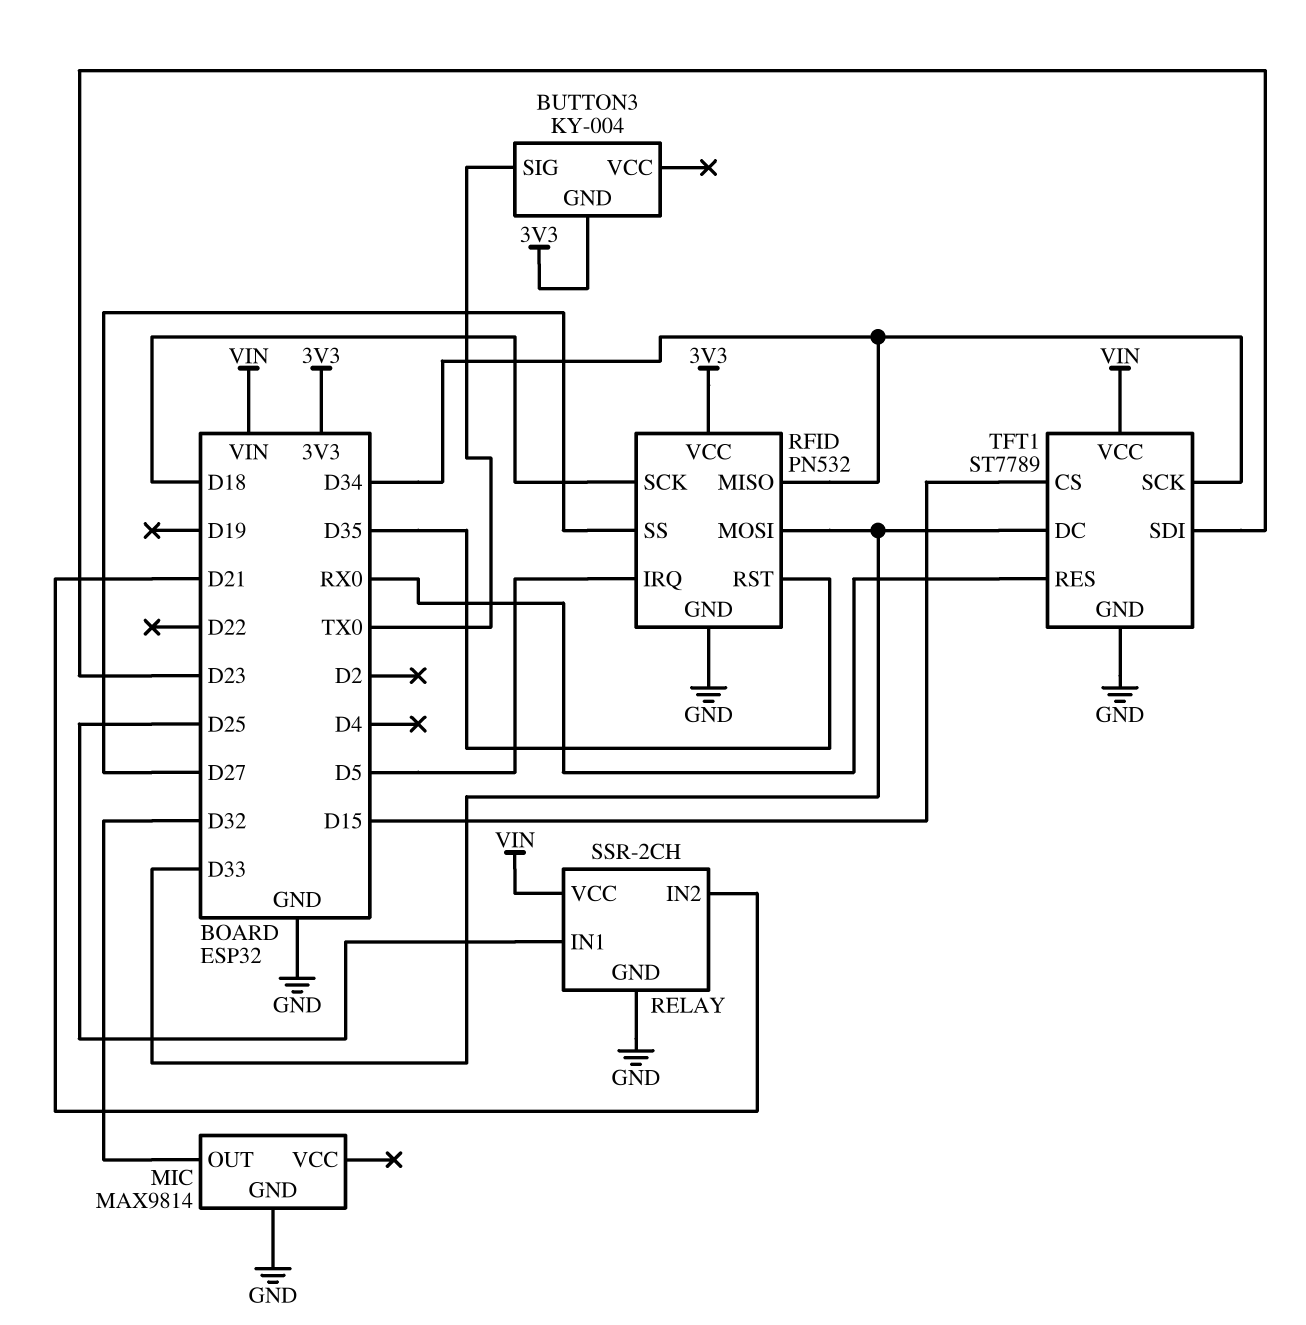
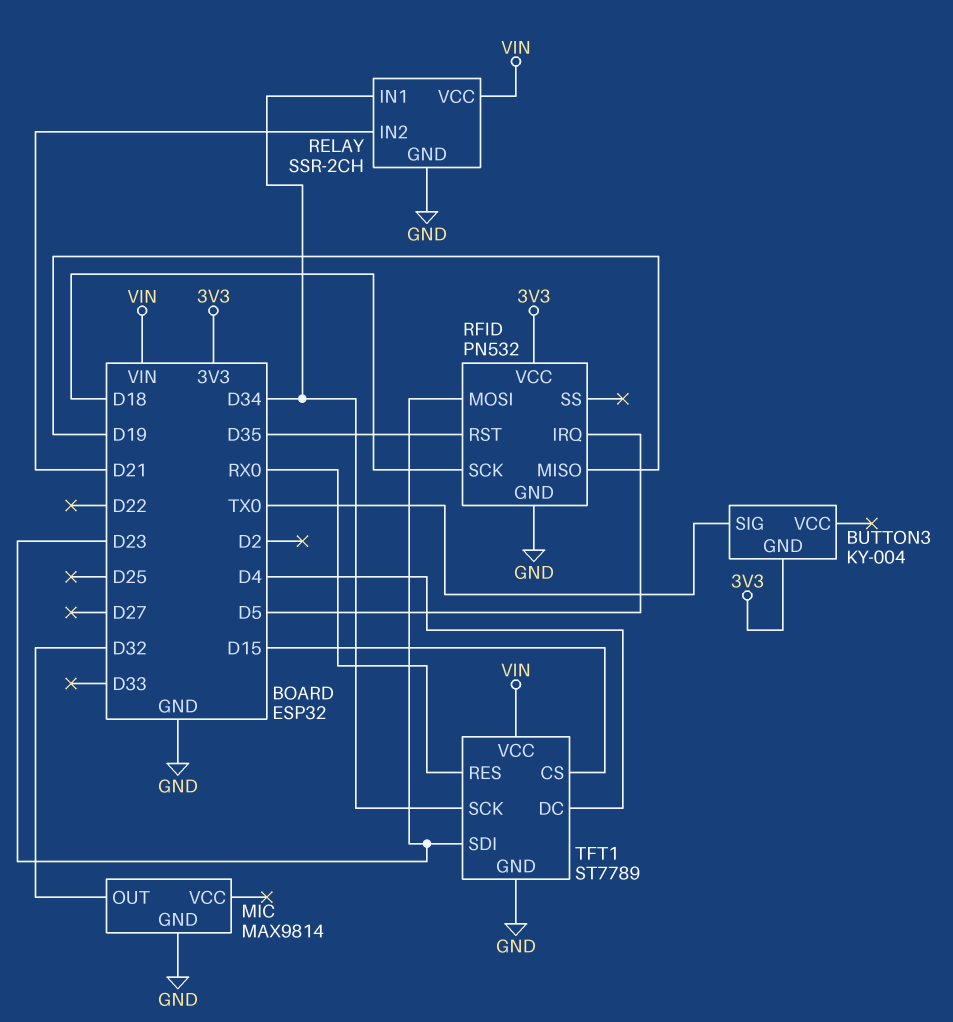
RELAY pin IN1: D25 -> D34
RFID pin MISO: D34 -> D19
RFID pin MOSI: D33 -> D23
RFID pin SS: D27 -> none
TFT1 pin DC: D33 -> D4

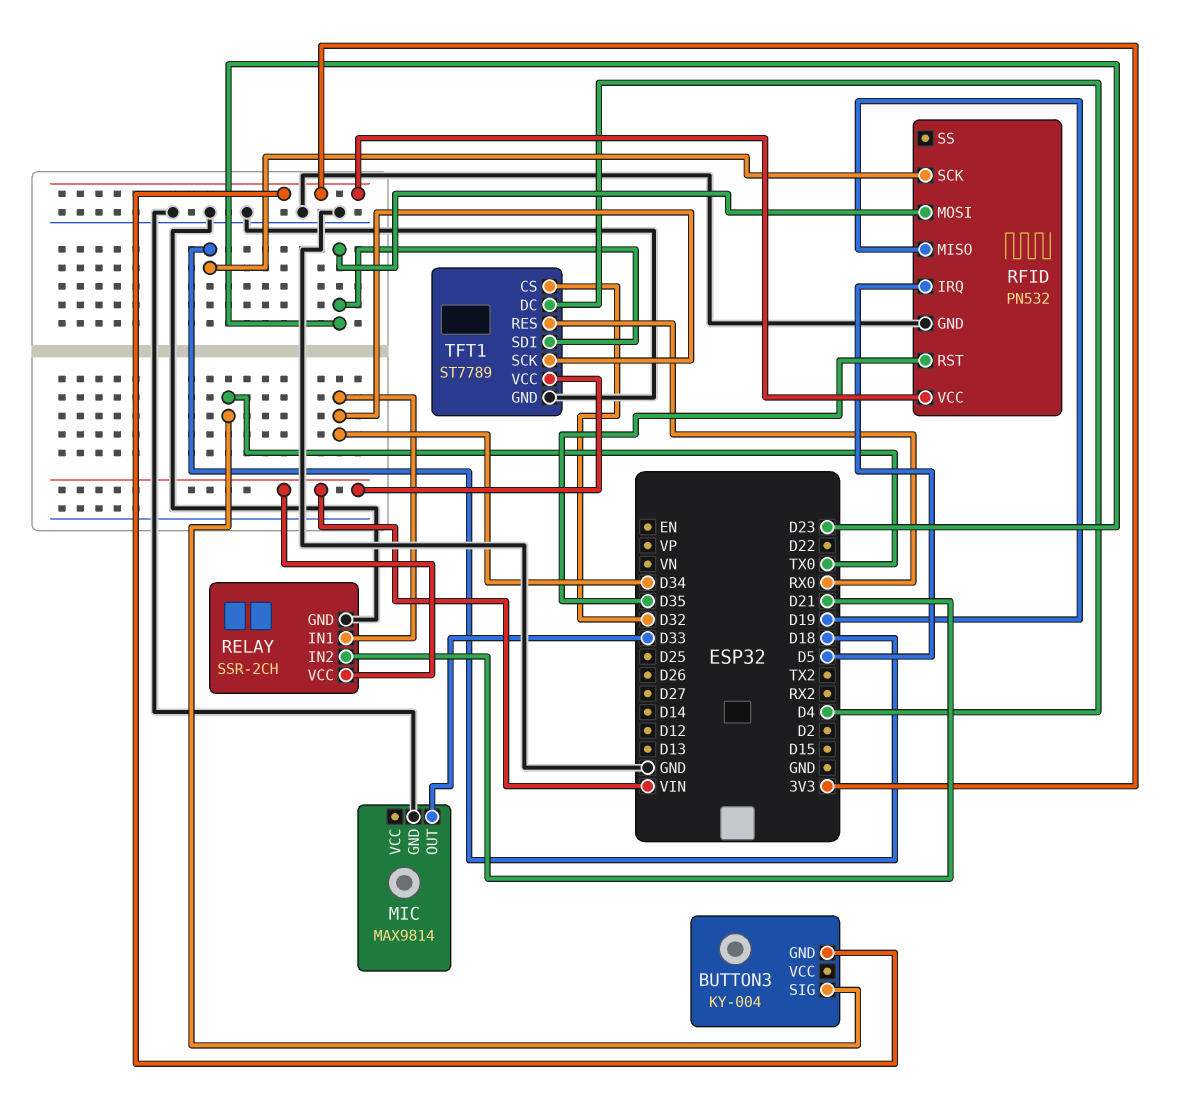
MIC pin OUT: D32 -> D33
TFT1 pin CS: D15 -> D32

